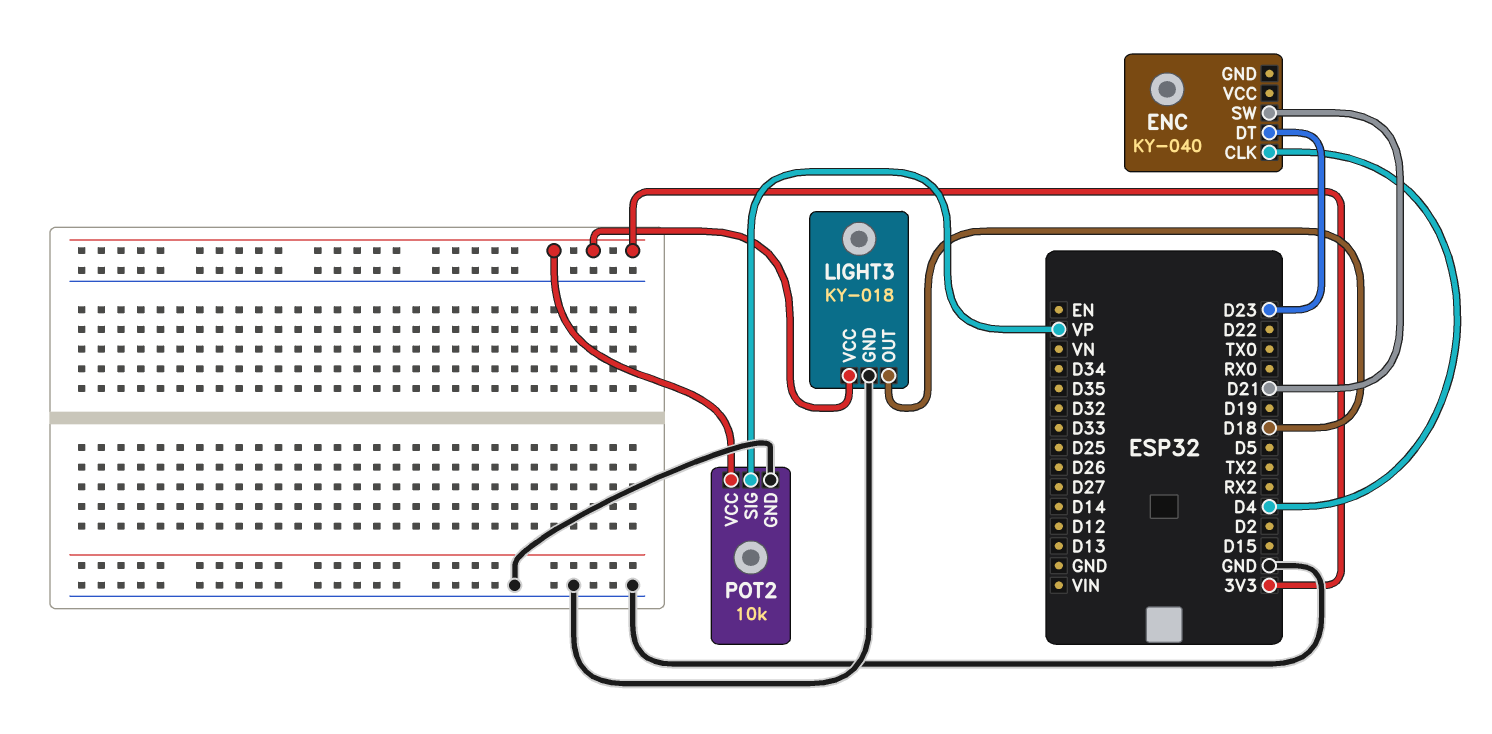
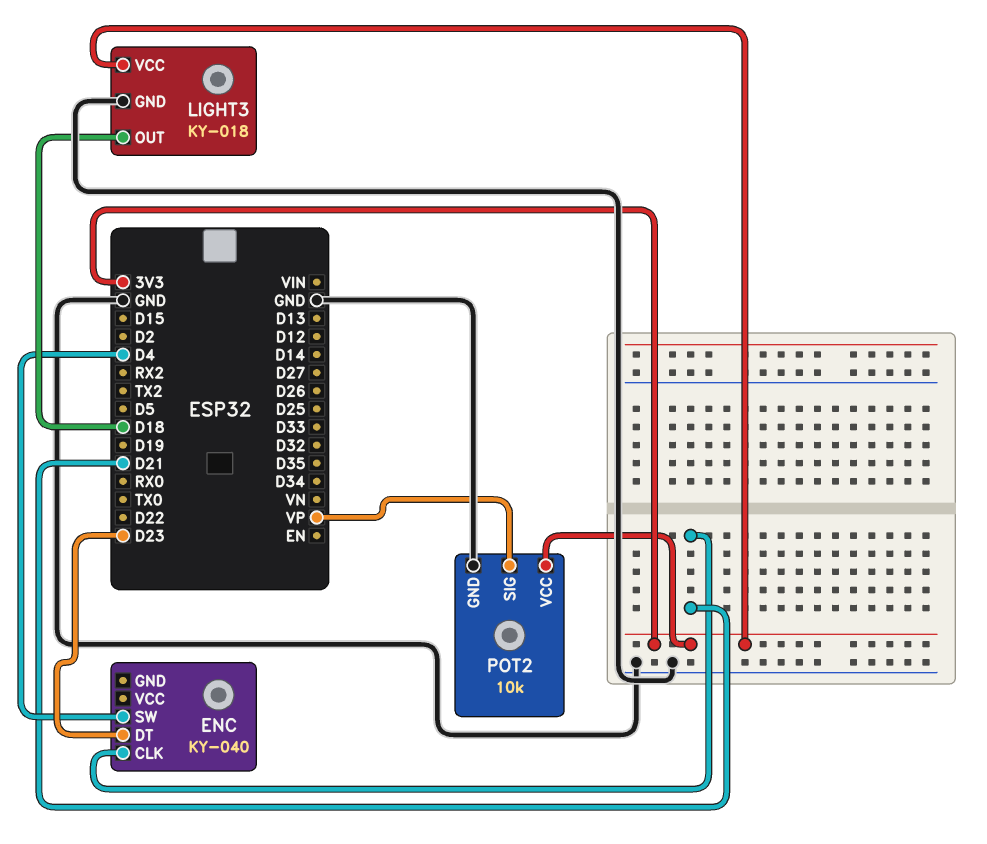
ENC pin CLK: D4 -> D21
ENC pin SW: D21 -> D4

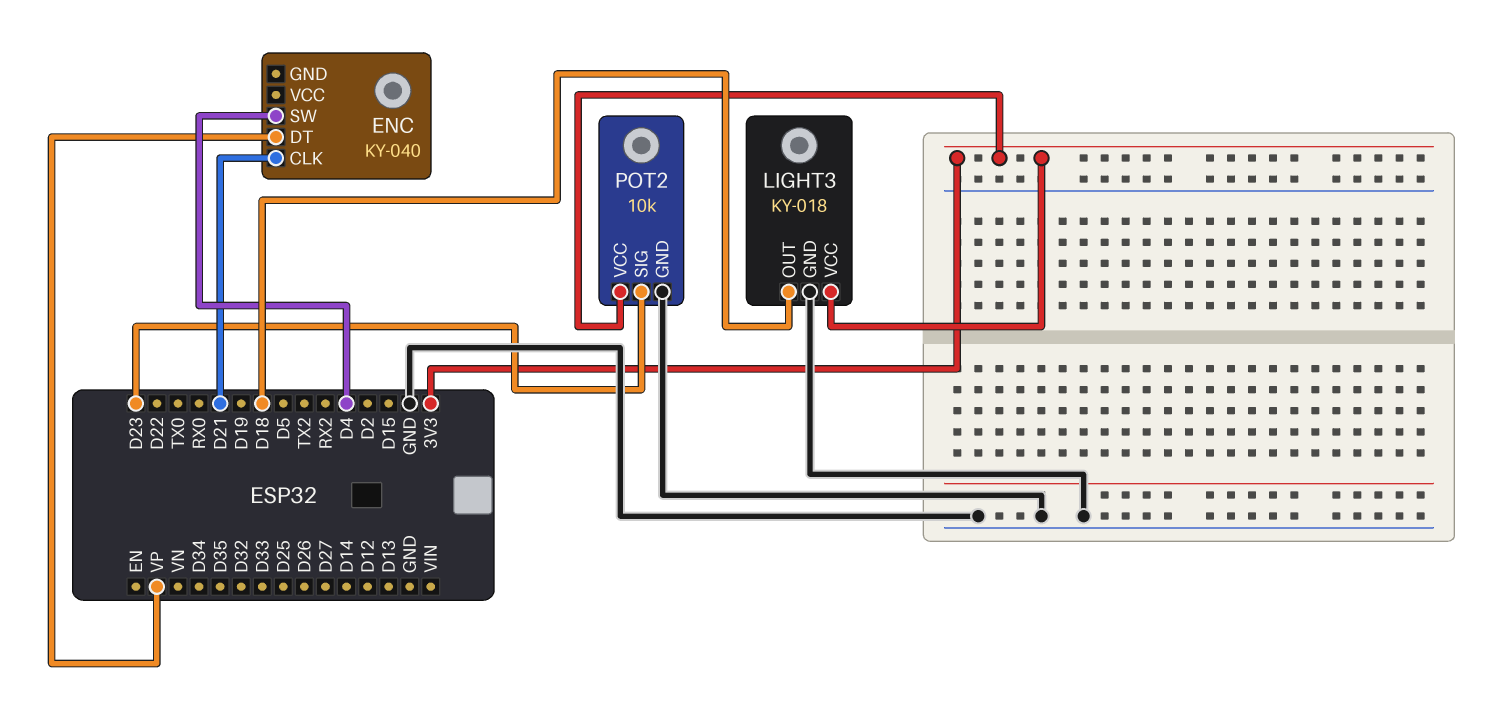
ENC pin DT: D23 -> VP
POT2 pin SIG: VP -> D23

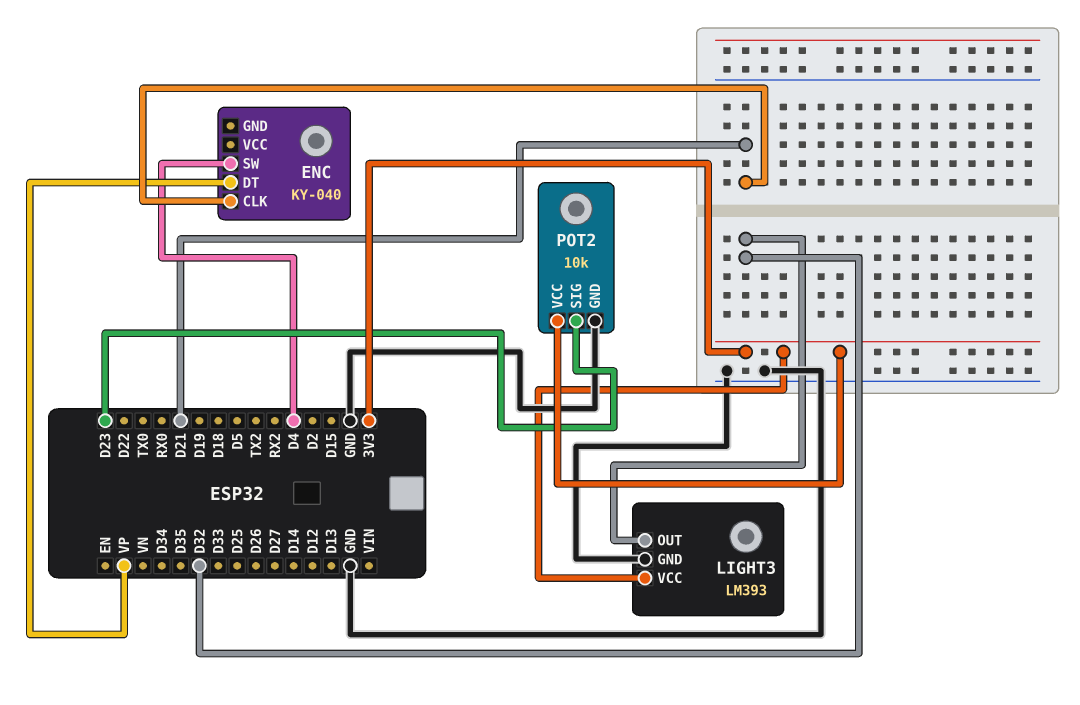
LIGHT3: KY-018 -> LM393
LIGHT3 pin OUT: D18 -> D32

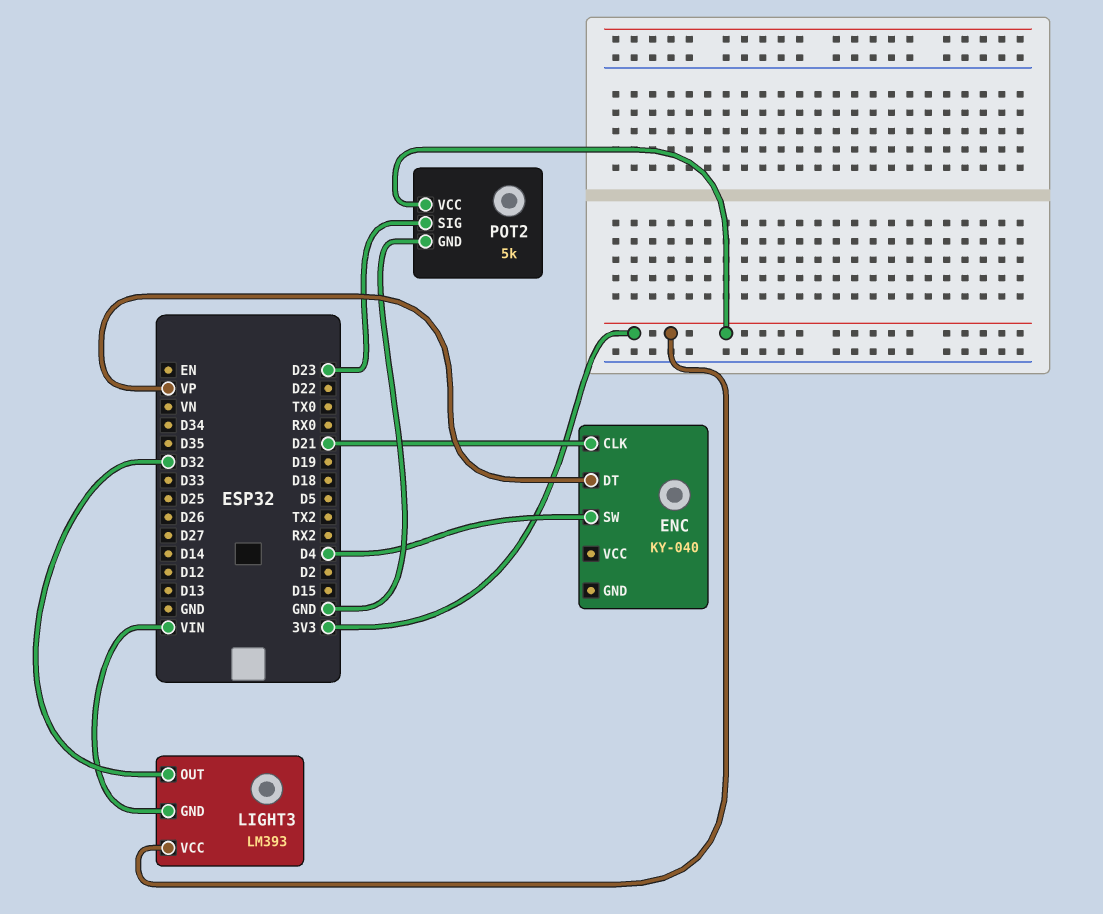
LIGHT3 pin GND: GND -> VIN
POT2: 10k -> 5k

